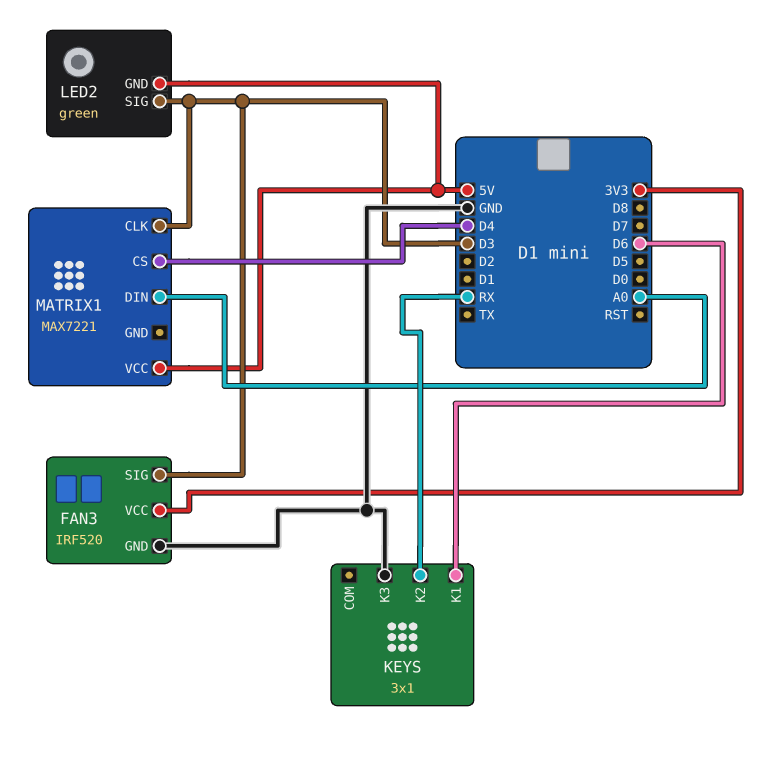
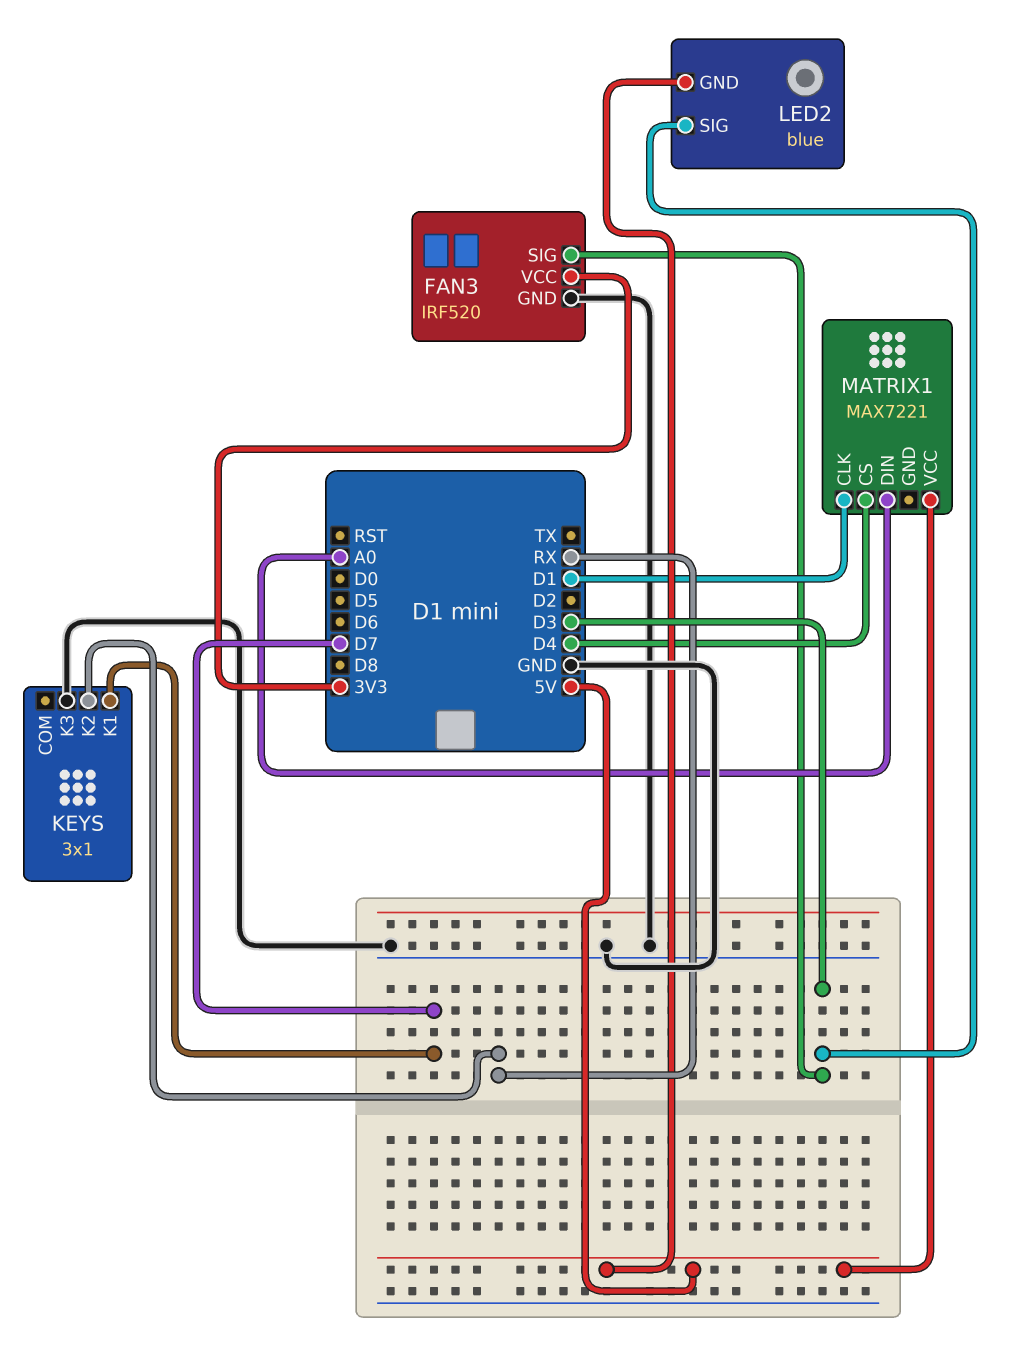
KEYS pin K1: D6 -> D7
LED2: green -> blue
MATRIX1 pin CLK: D3 -> D1

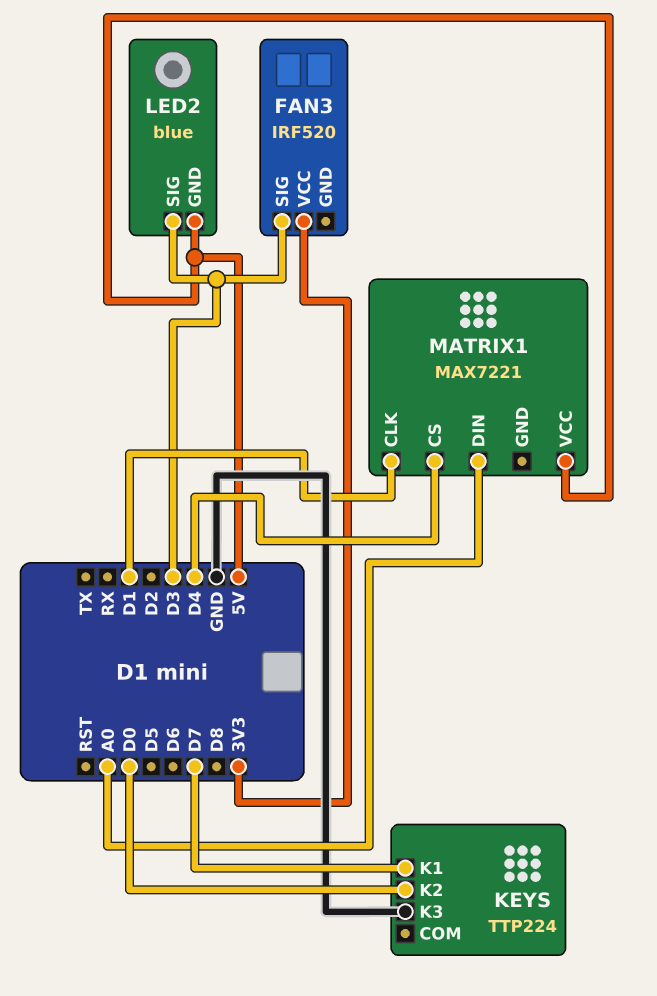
FAN3 pin GND: GND -> none
KEYS: 3x1 -> TTP224
KEYS pin K2: RX -> D0

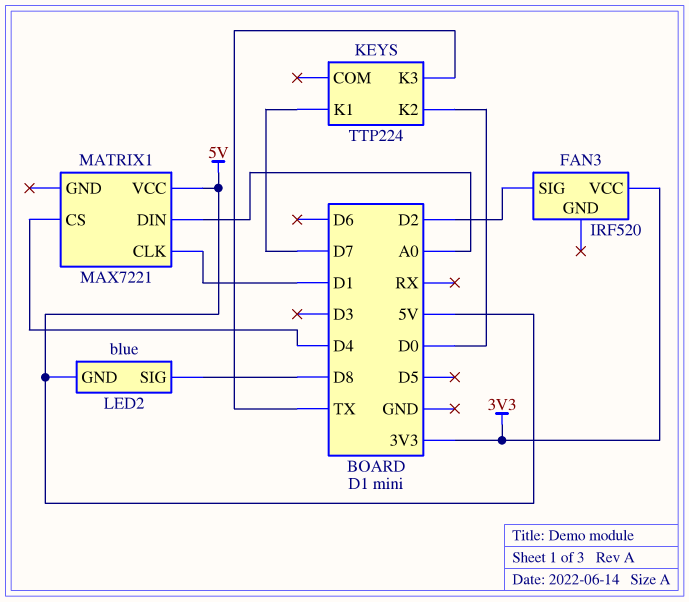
FAN3 pin SIG: D3 -> D2
KEYS pin K3: GND -> TX
LED2 pin SIG: D3 -> D8

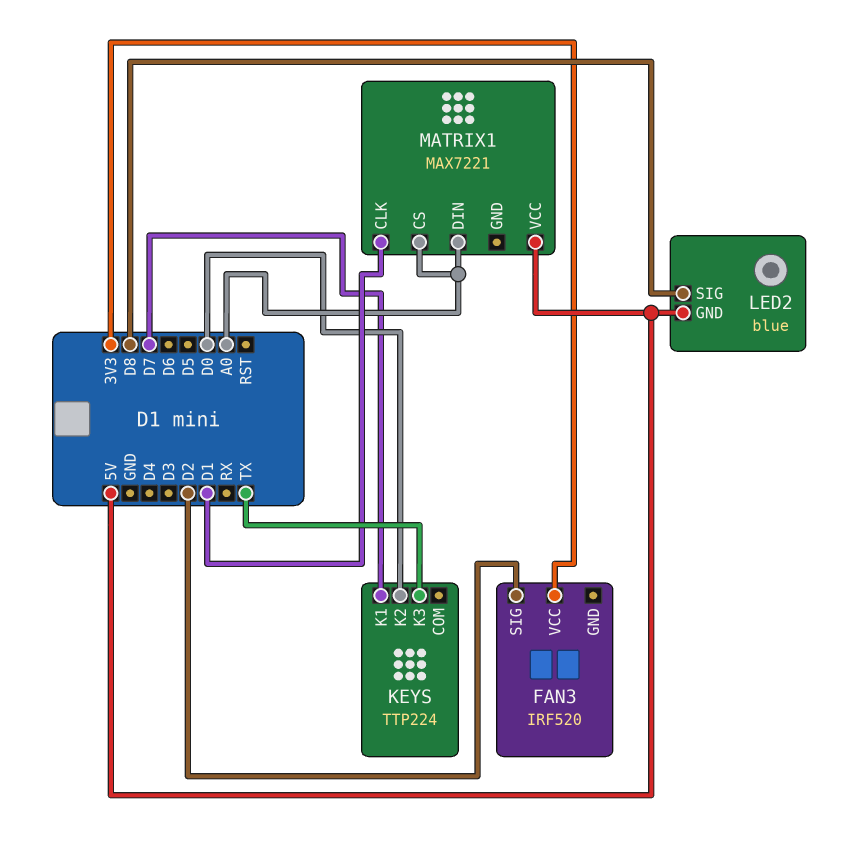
MATRIX1 pin CS: D4 -> A0

